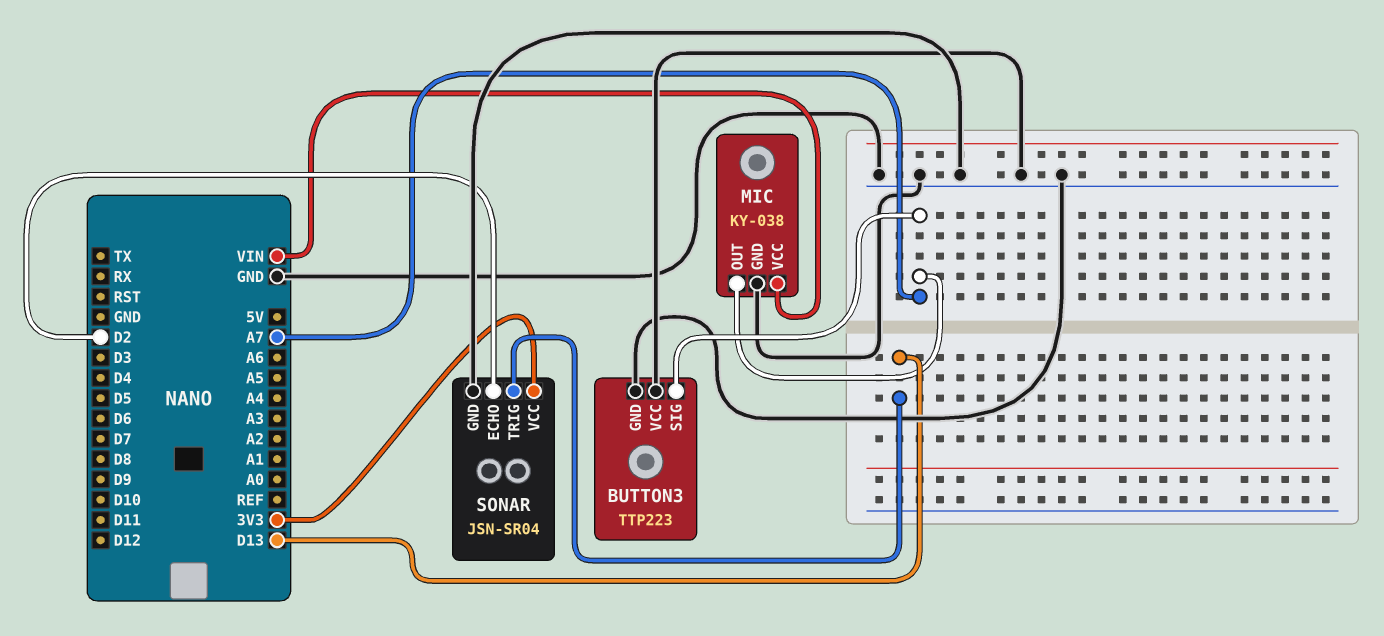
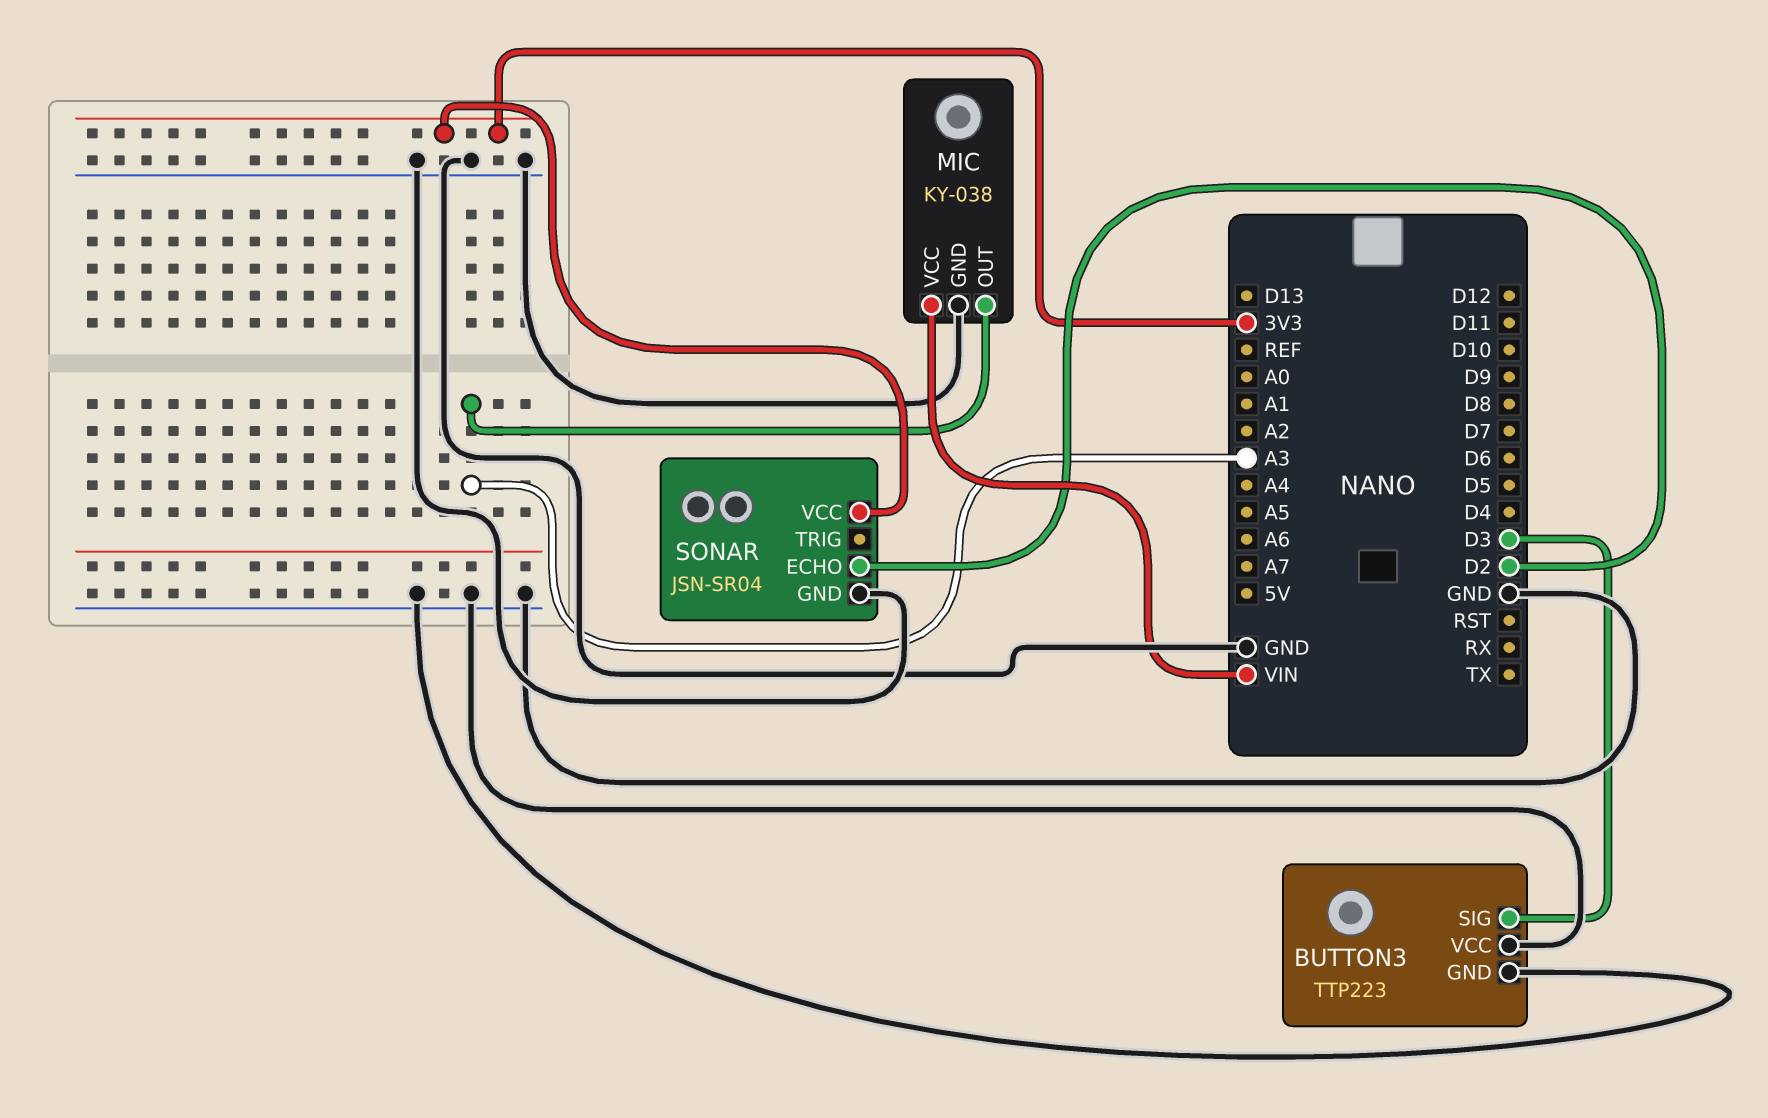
BUTTON3 pin SIG: A7 -> D3
MIC pin OUT: A7 -> A3
SONAR pin TRIG: D13 -> none

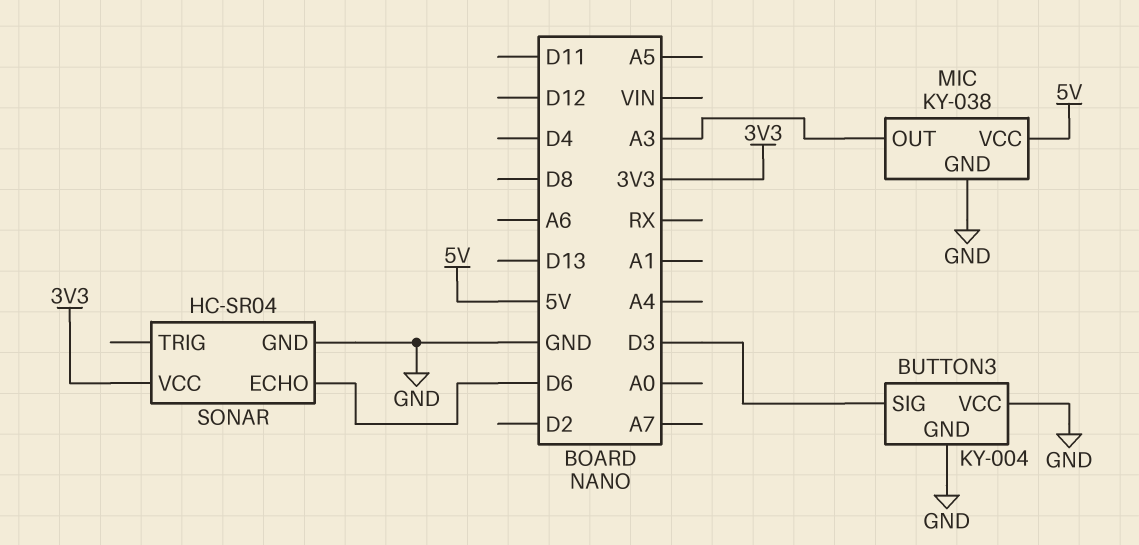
BUTTON3: TTP223 -> KY-004
MIC pin VCC: VIN -> 5V
SONAR: JSN-SR04 -> HC-SR04
SONAR pin ECHO: D2 -> D6

